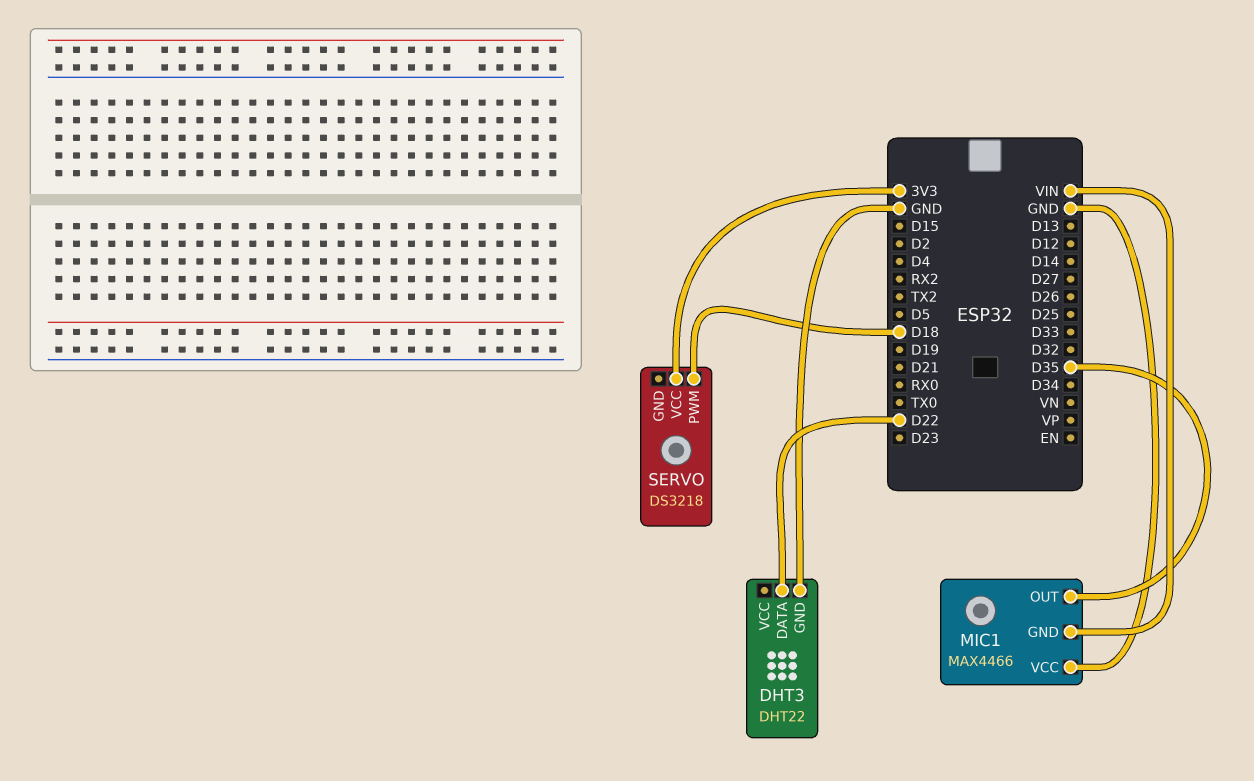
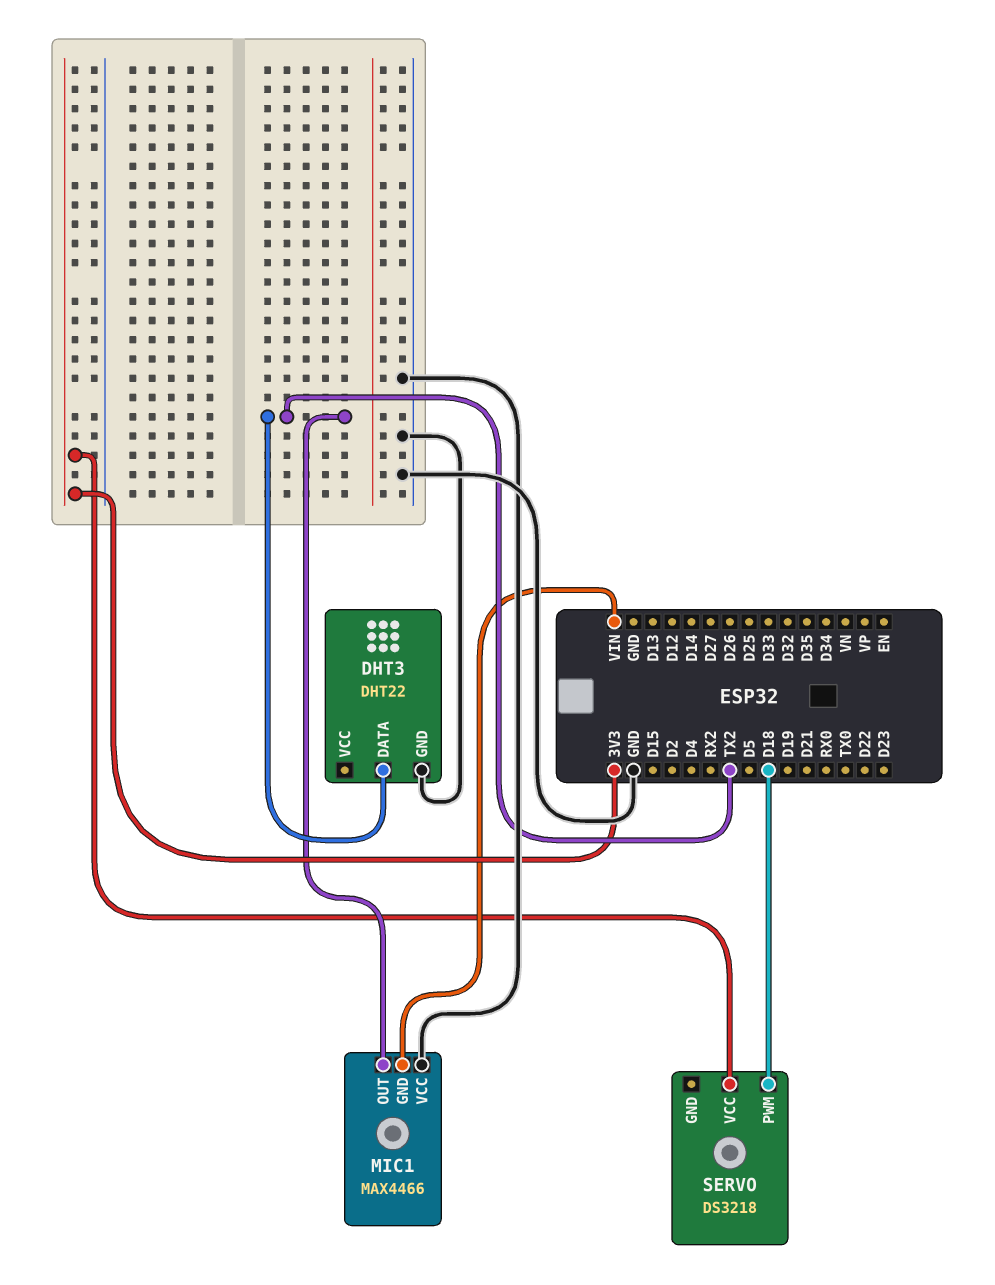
DHT3 pin DATA: D22 -> TX2
MIC1 pin OUT: D35 -> TX2

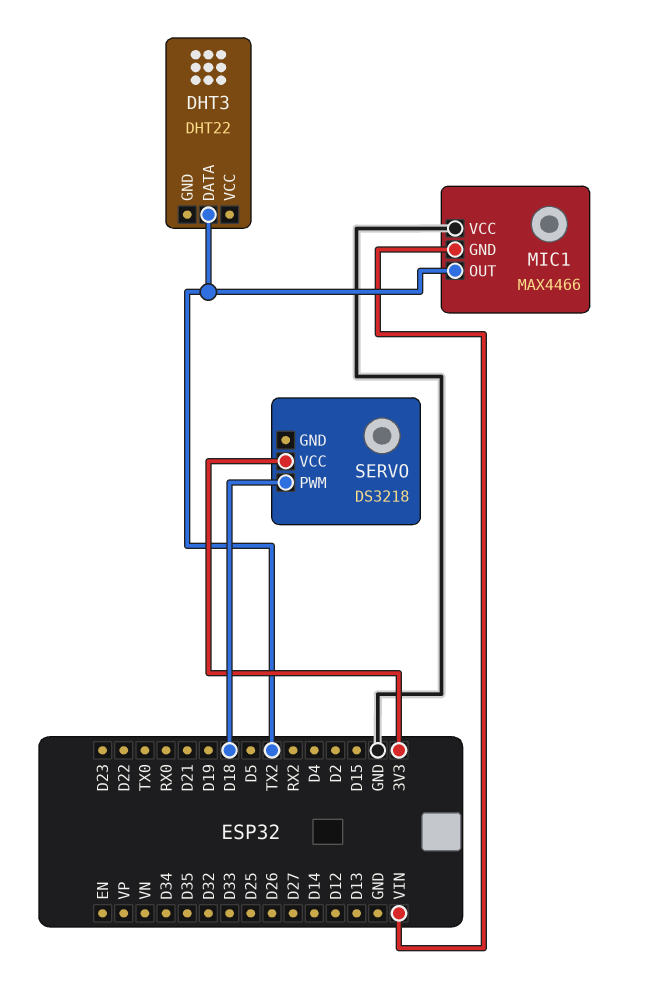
DHT3 pin GND: GND -> none

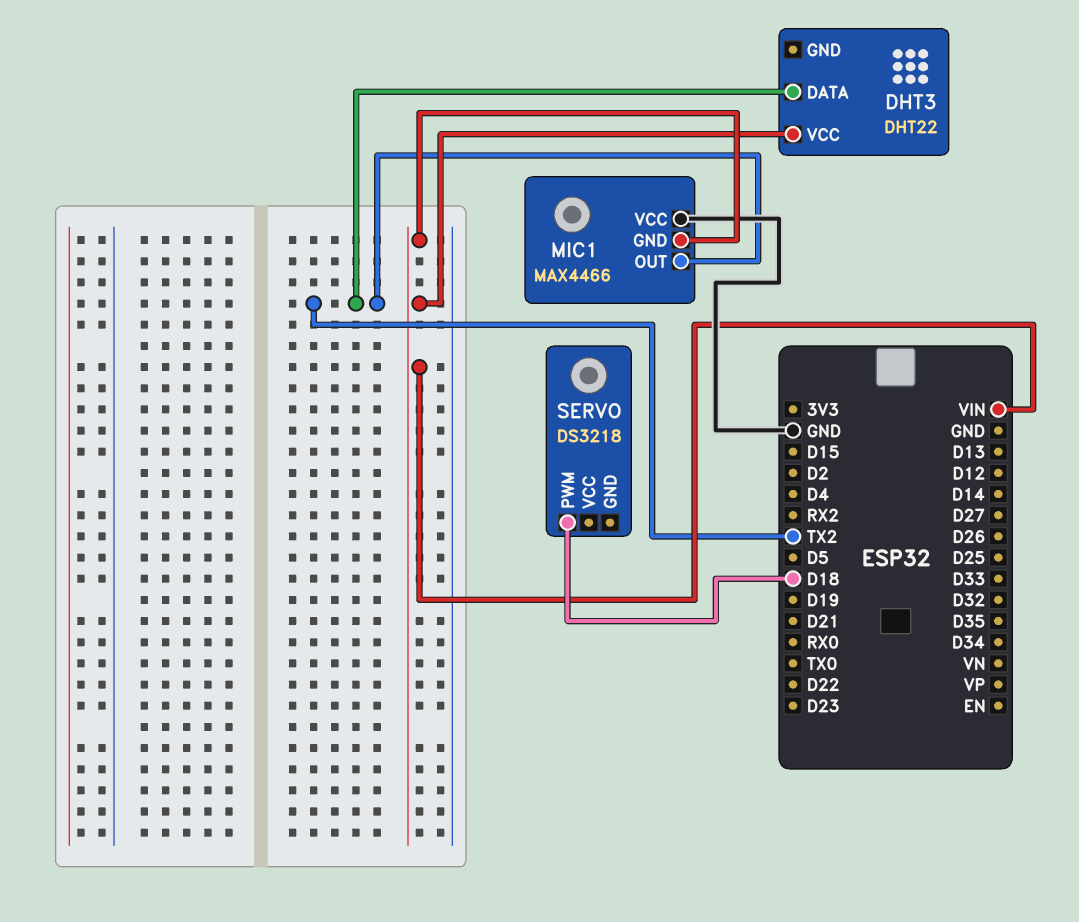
DHT3 pin VCC: none -> VIN
SERVO pin VCC: 3V3 -> none

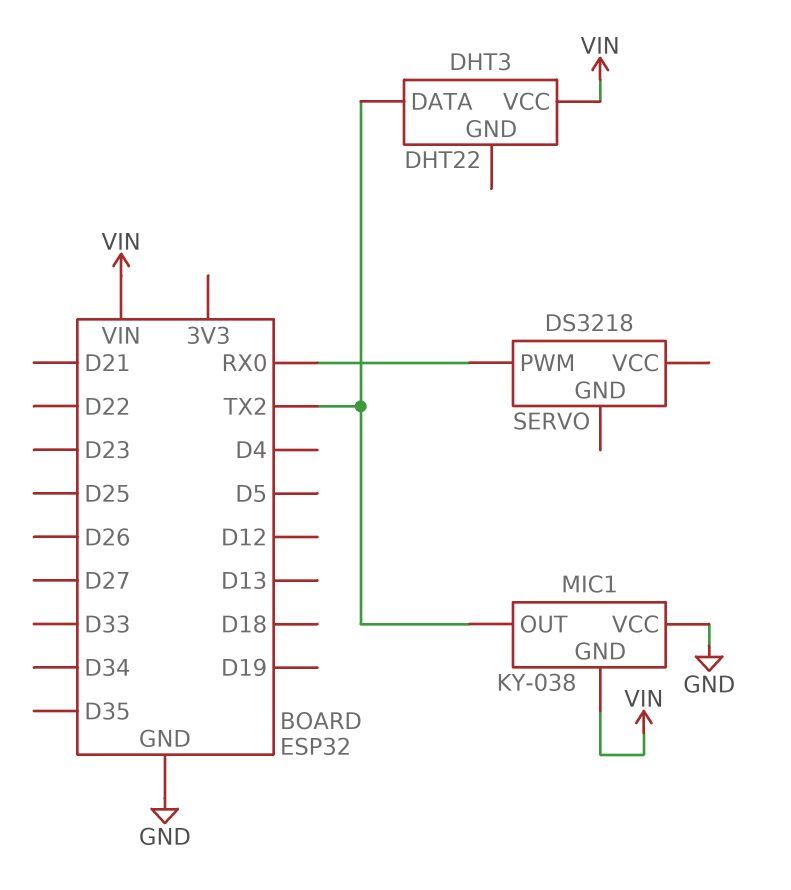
MIC1: MAX4466 -> KY-038
SERVO pin PWM: D18 -> RX0

